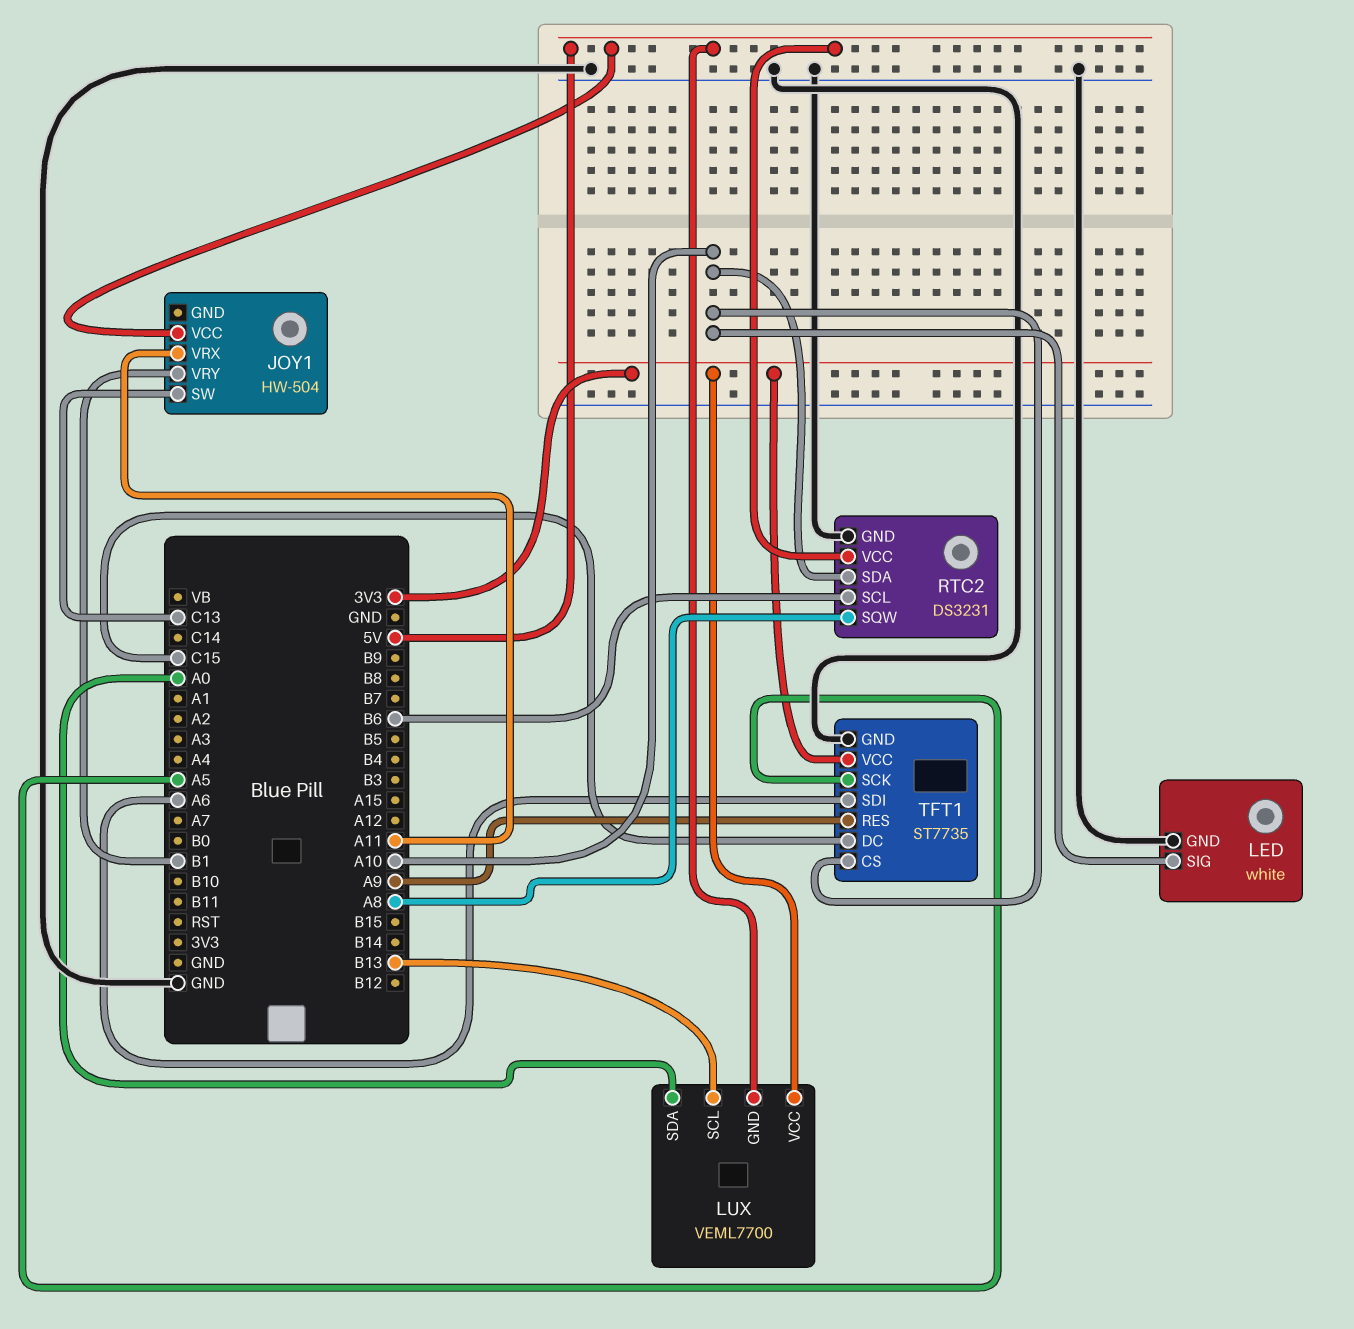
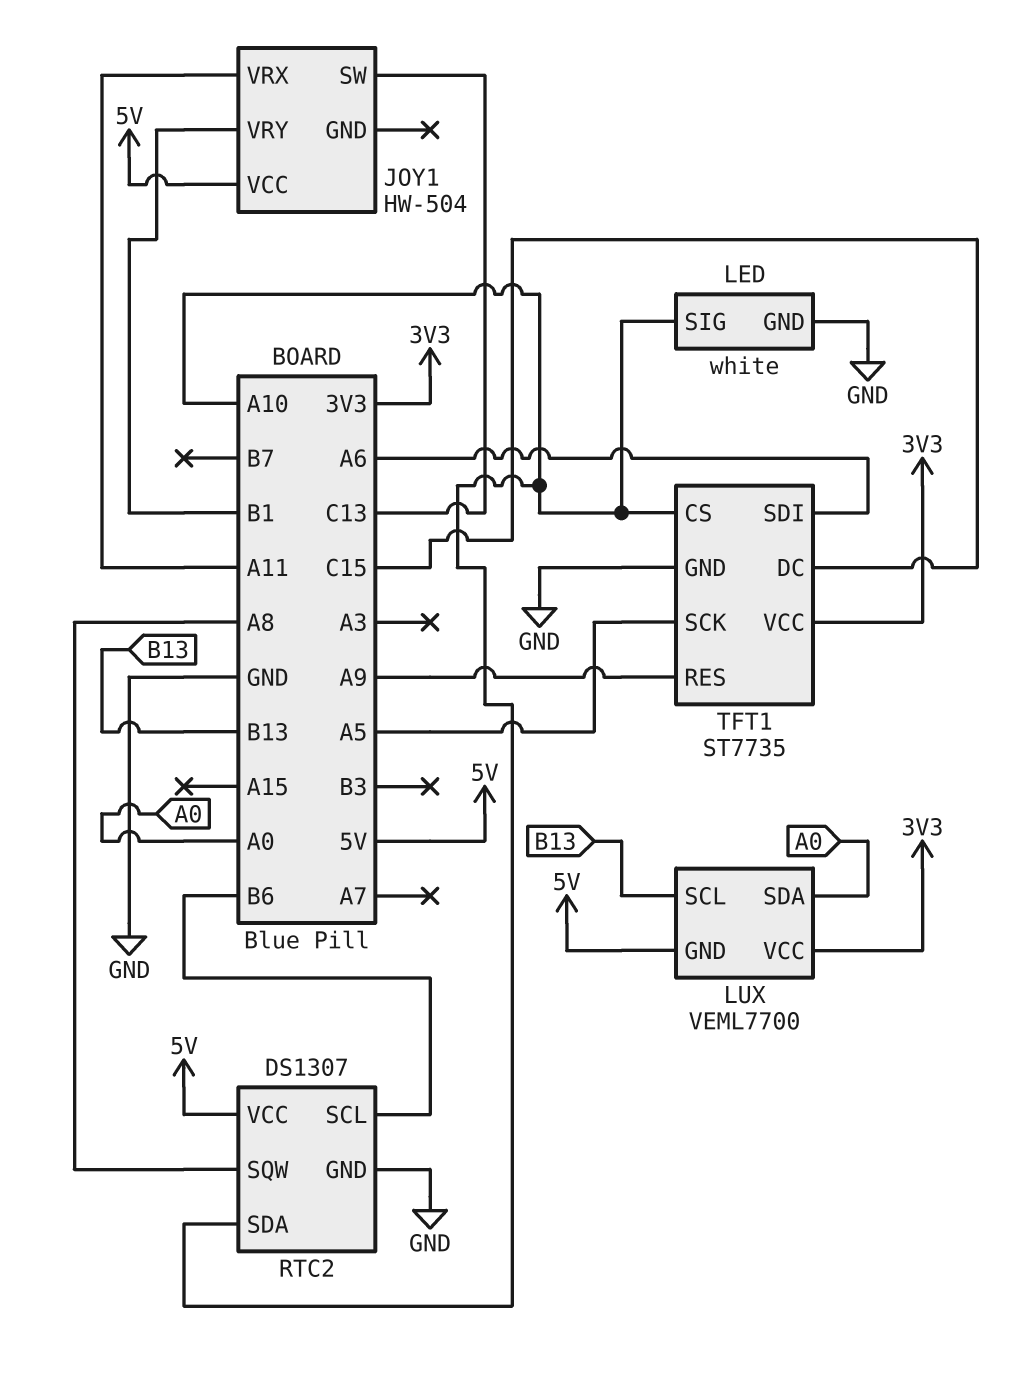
RTC2: DS3231 -> DS1307

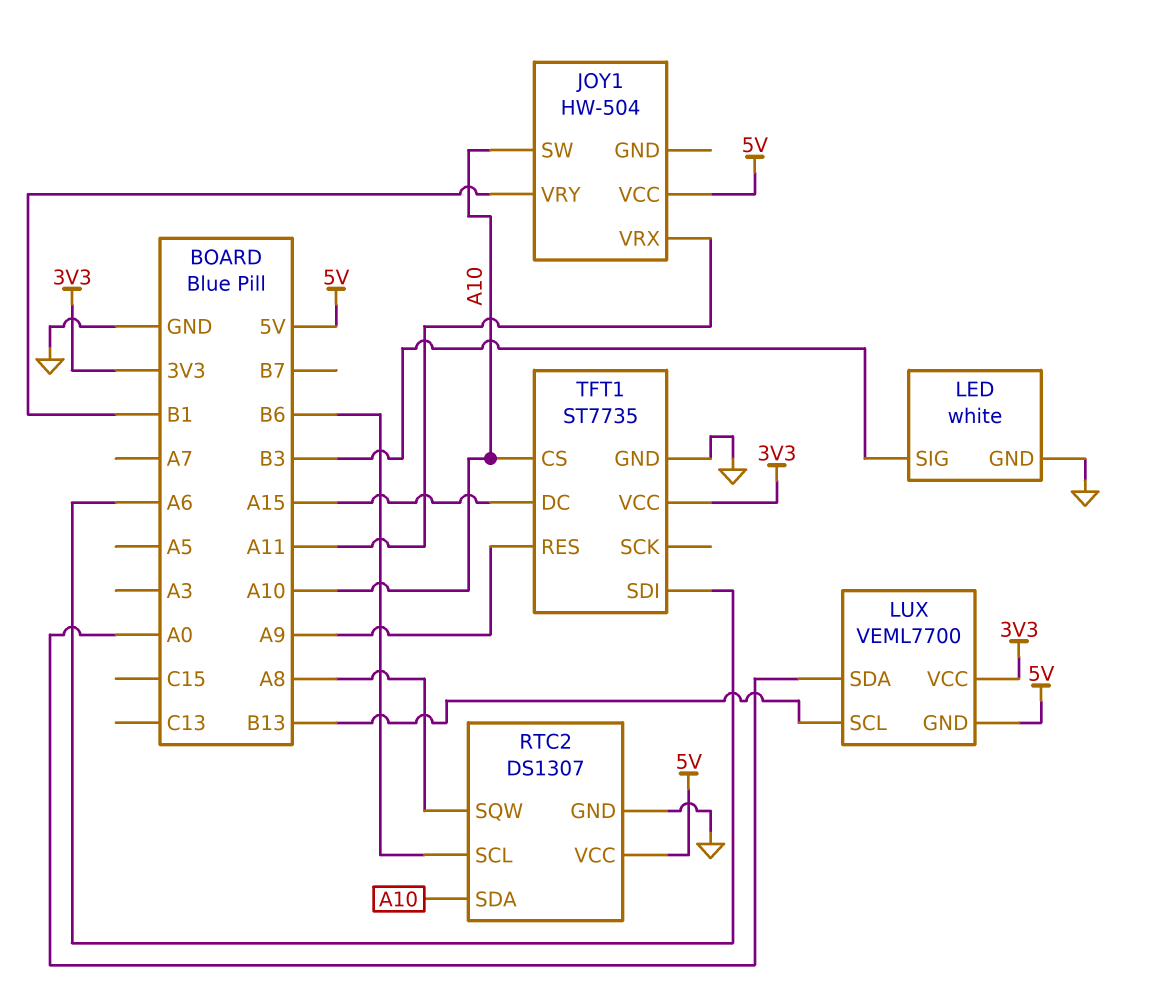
JOY1 pin SW: C13 -> A10
LED pin SIG: A10 -> B3
TFT1 pin DC: C15 -> A15
TFT1 pin SCK: A5 -> none

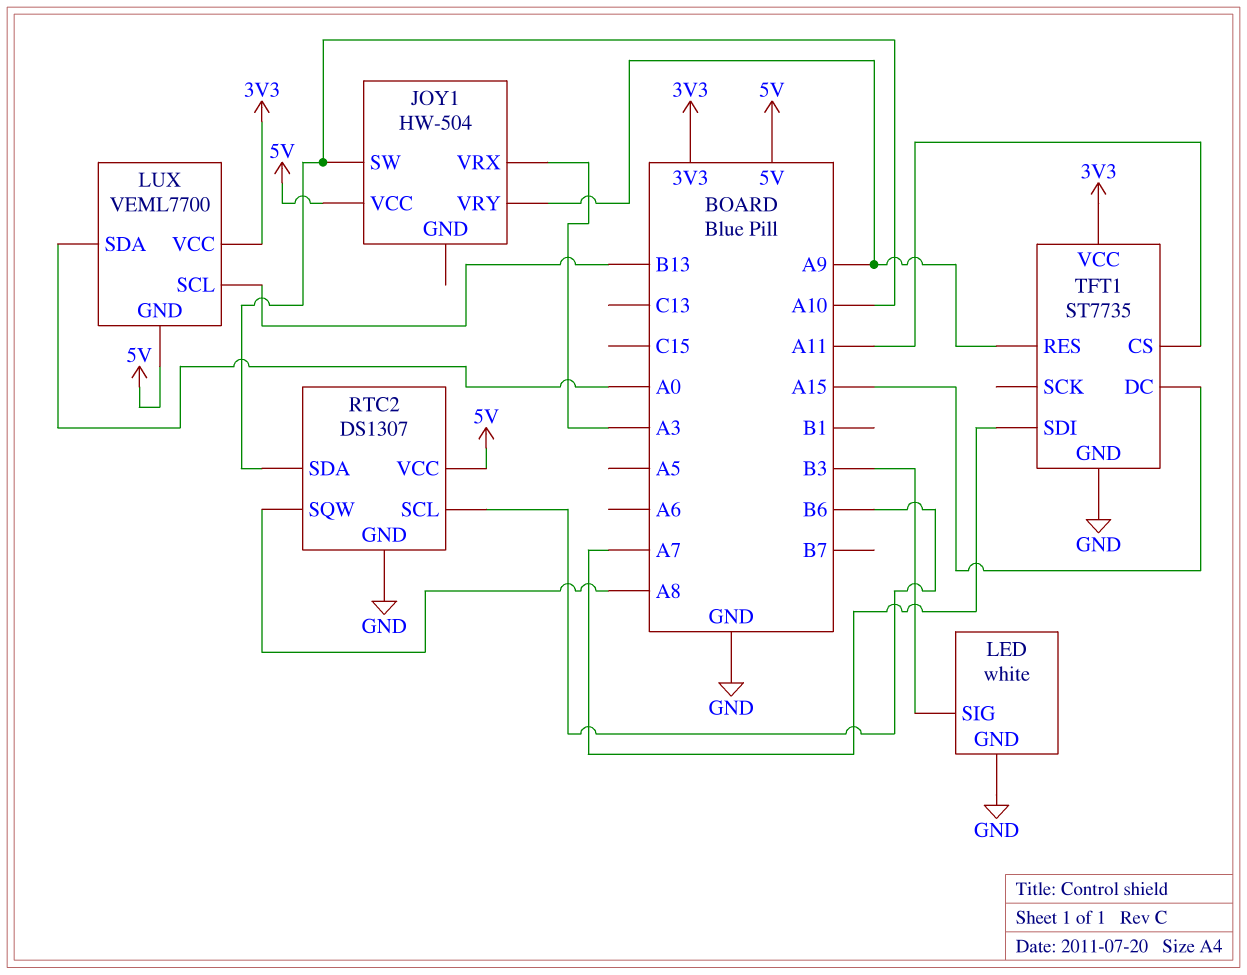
JOY1 pin VRX: A11 -> A3
JOY1 pin VRY: B1 -> A9
TFT1 pin CS: A10 -> A11
TFT1 pin SDI: A6 -> A7

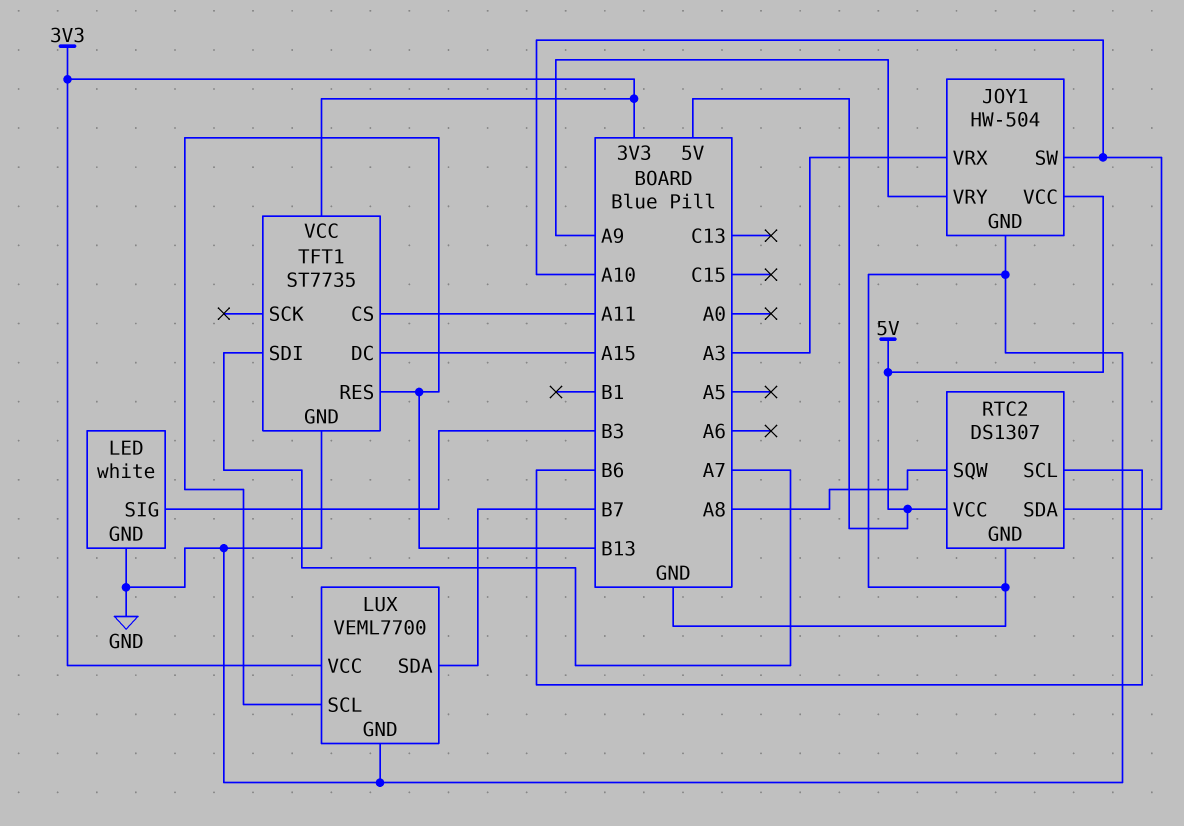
JOY1 pin GND: none -> GND
LUX pin GND: 5V -> GND
LUX pin SDA: A0 -> B7
TFT1 pin RES: A9 -> B13

